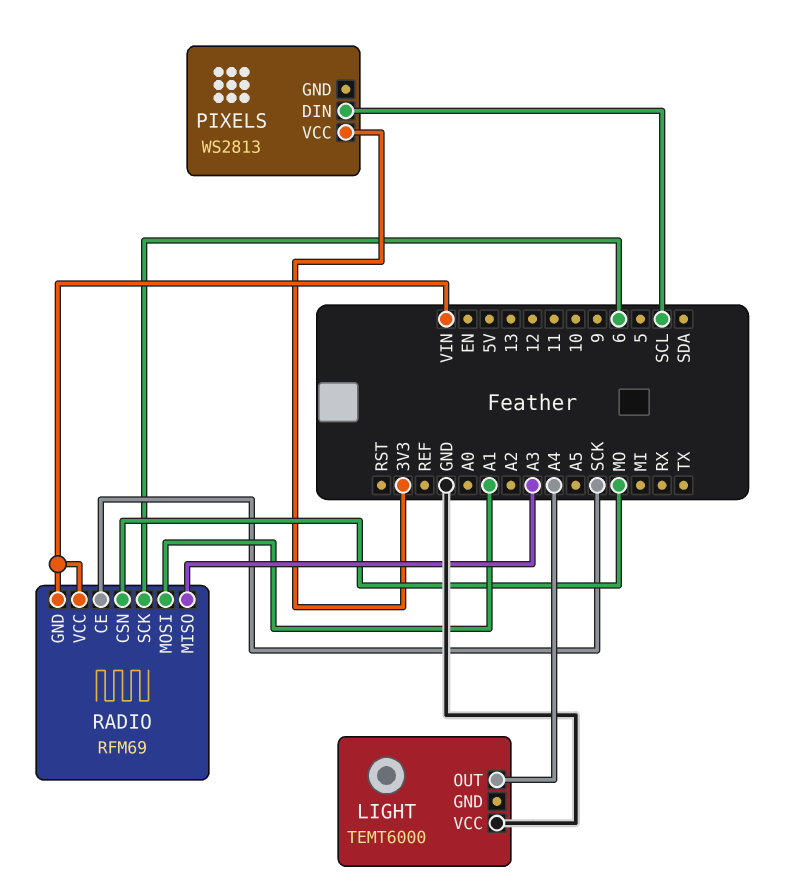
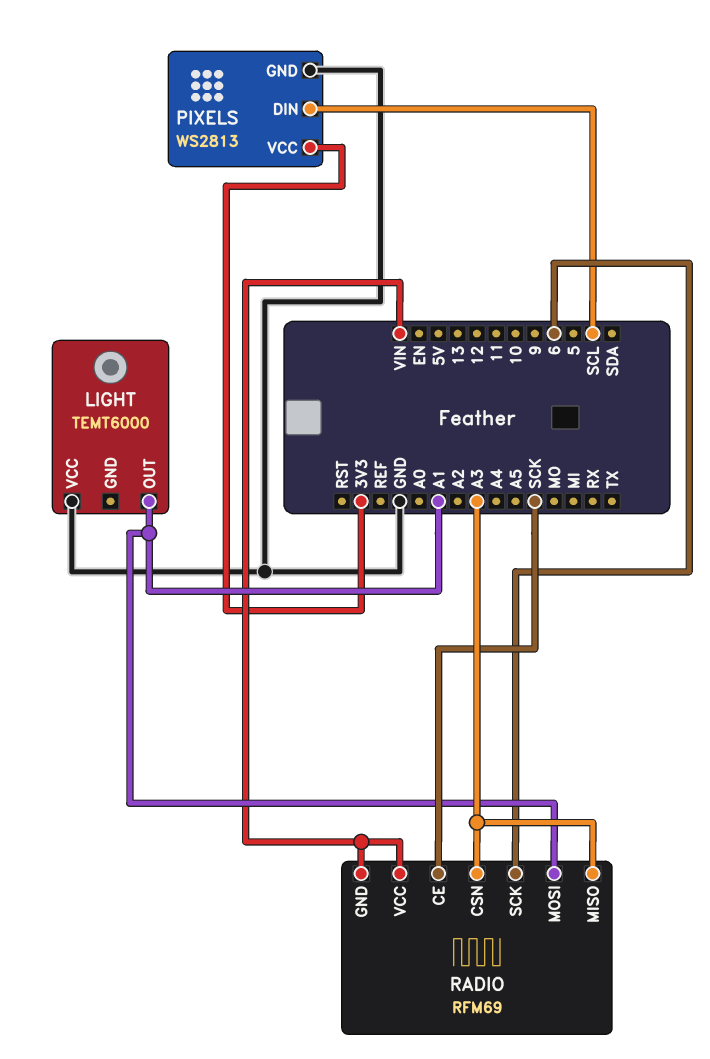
LIGHT pin OUT: A4 -> A1
PIXELS pin GND: none -> GND
RADIO pin CSN: MO -> A3

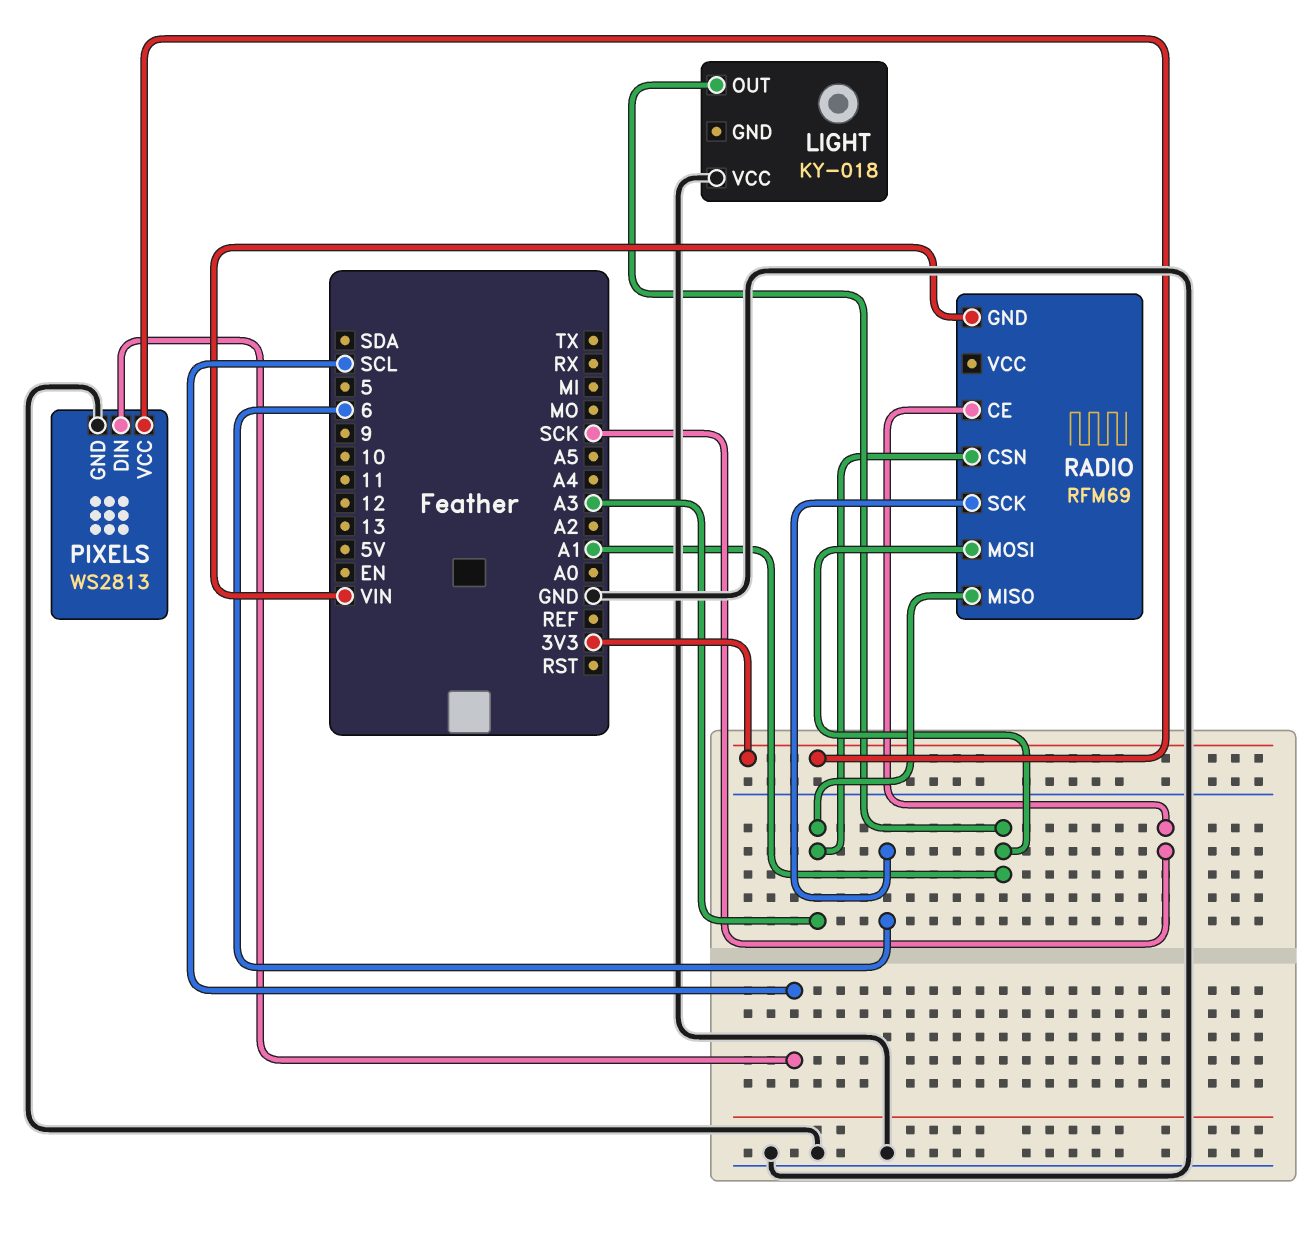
LIGHT: TEMT6000 -> KY-018
RADIO pin VCC: VIN -> none

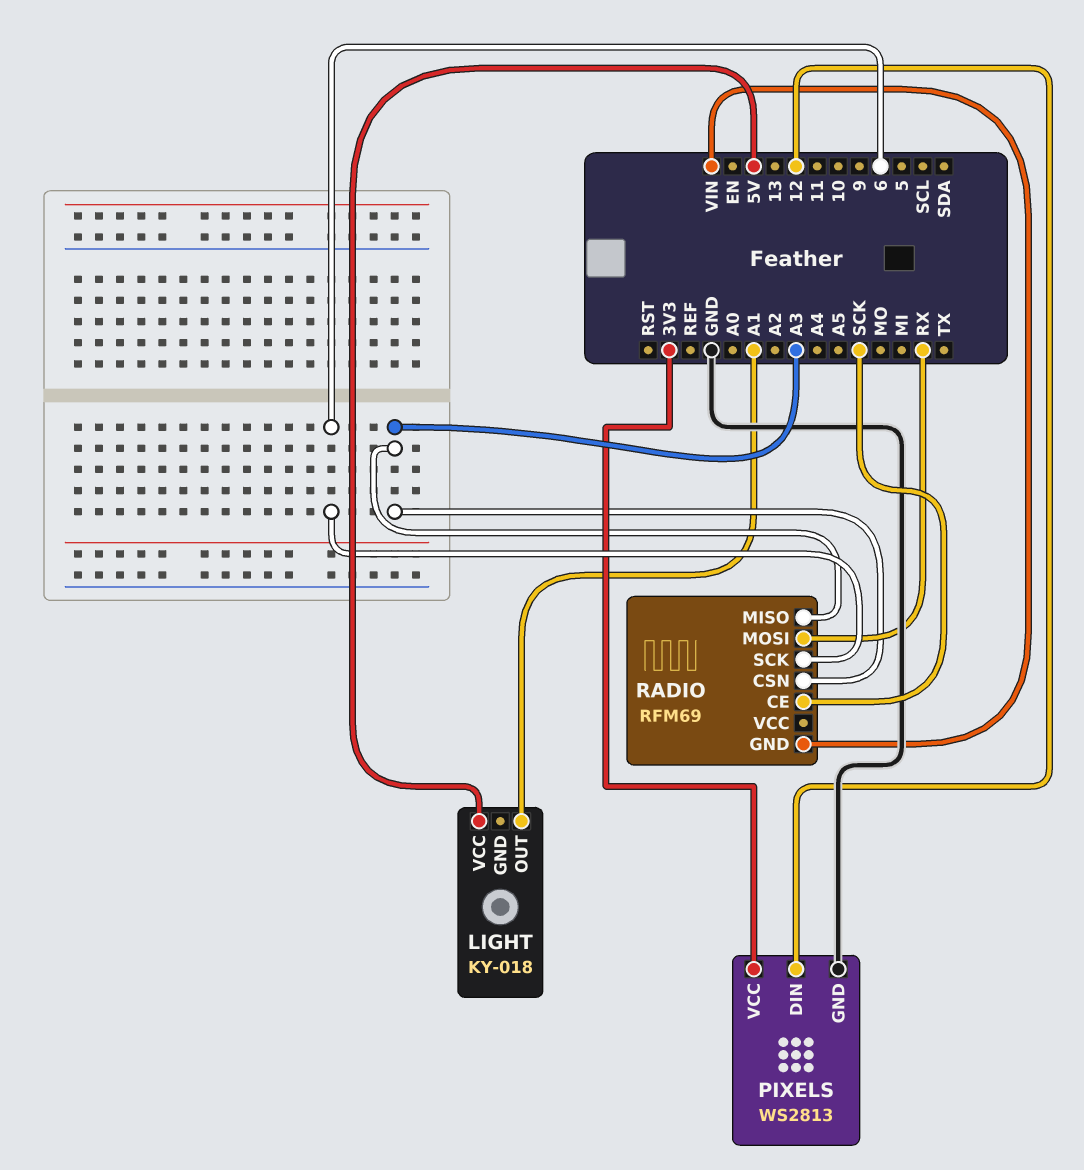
LIGHT pin VCC: GND -> 5V
PIXELS pin DIN: SCL -> 12
RADIO pin MOSI: A1 -> RX

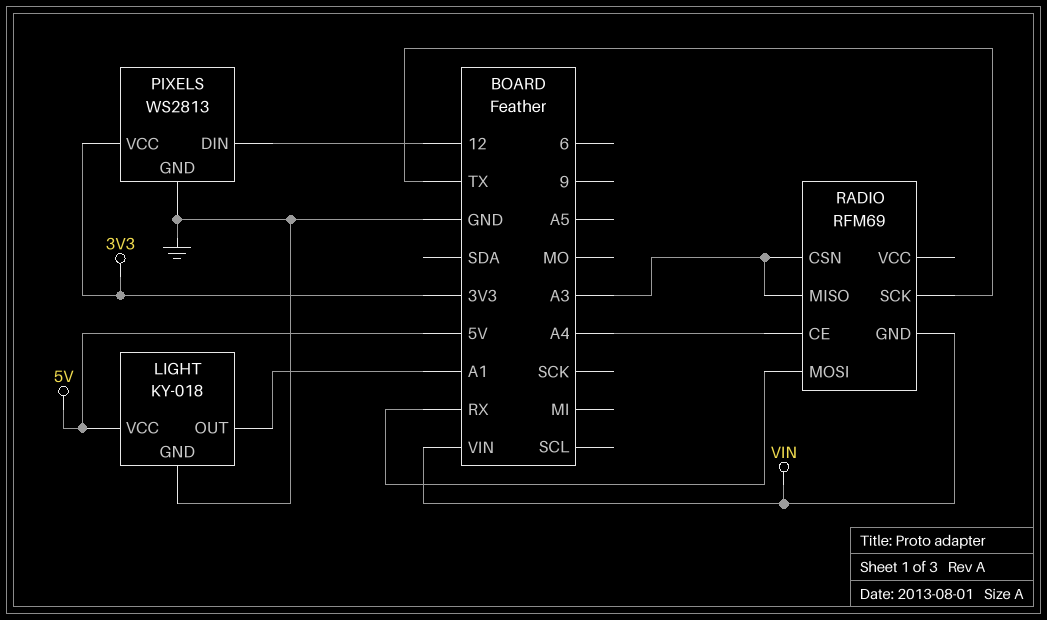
LIGHT pin GND: none -> GND
RADIO pin CE: SCK -> A4
RADIO pin SCK: 6 -> TX

